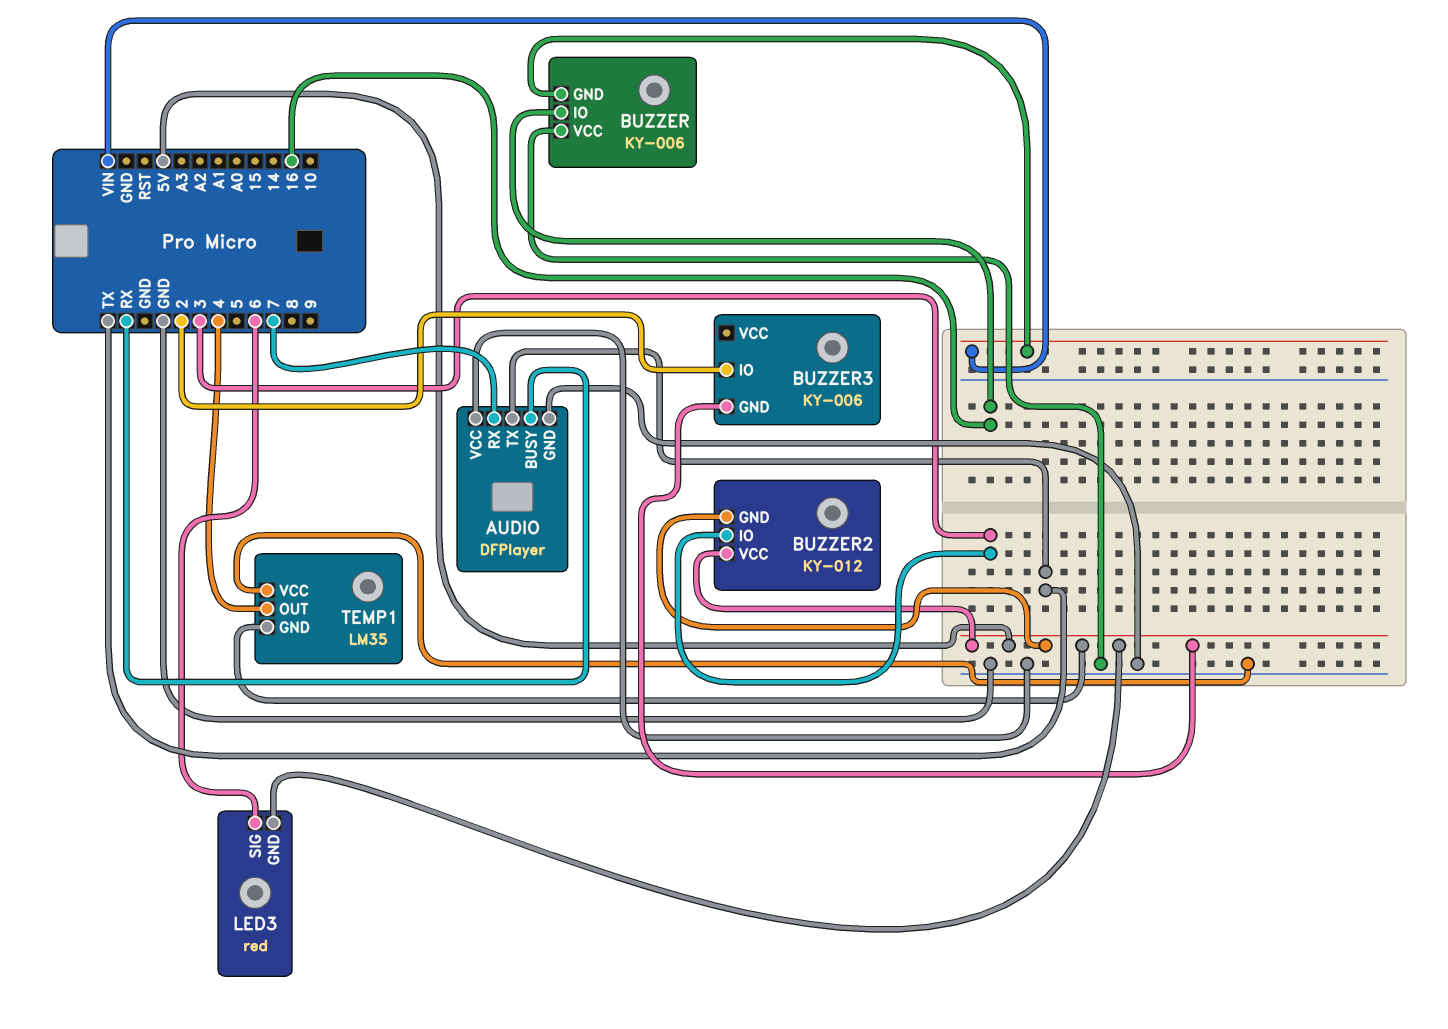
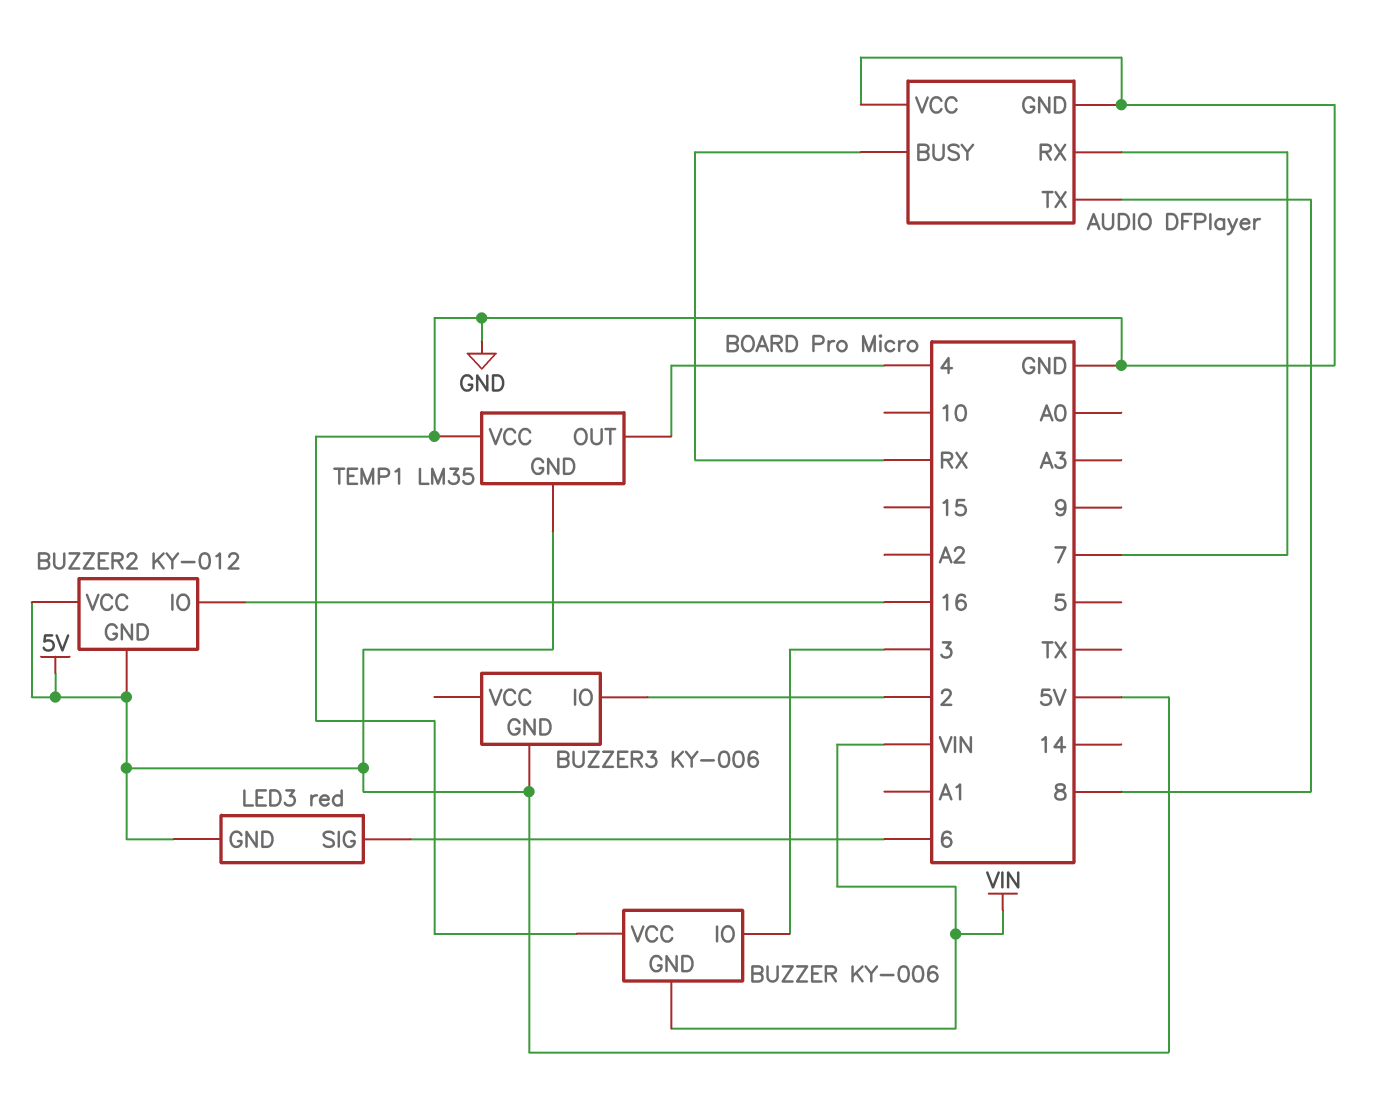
AUDIO pin TX: TX -> 8
BUZZER pin IO: 16 -> 3
BUZZER2 pin IO: 3 -> 16

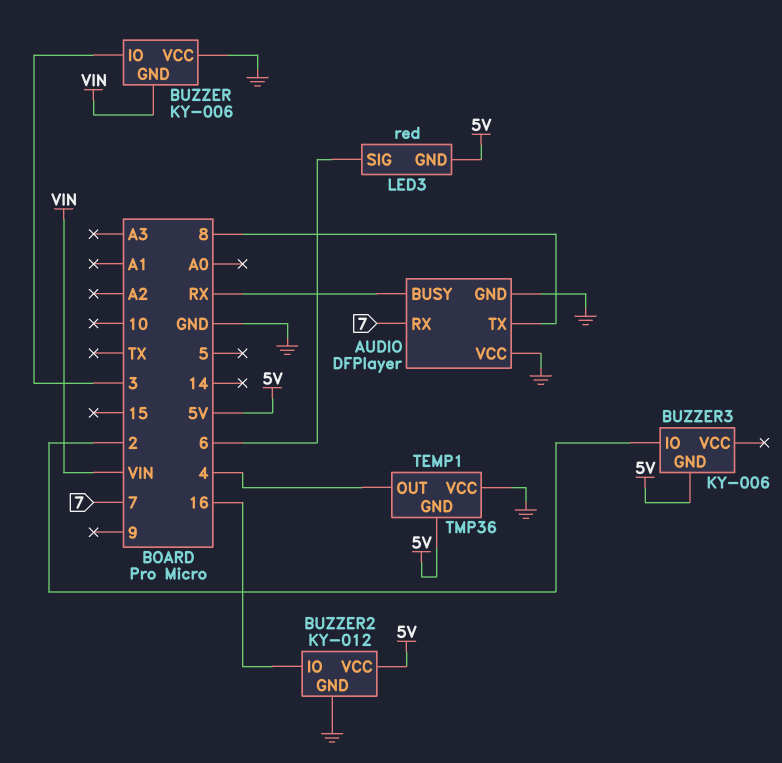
BUZZER2 pin GND: 5V -> GND
TEMP1: LM35 -> TMP36

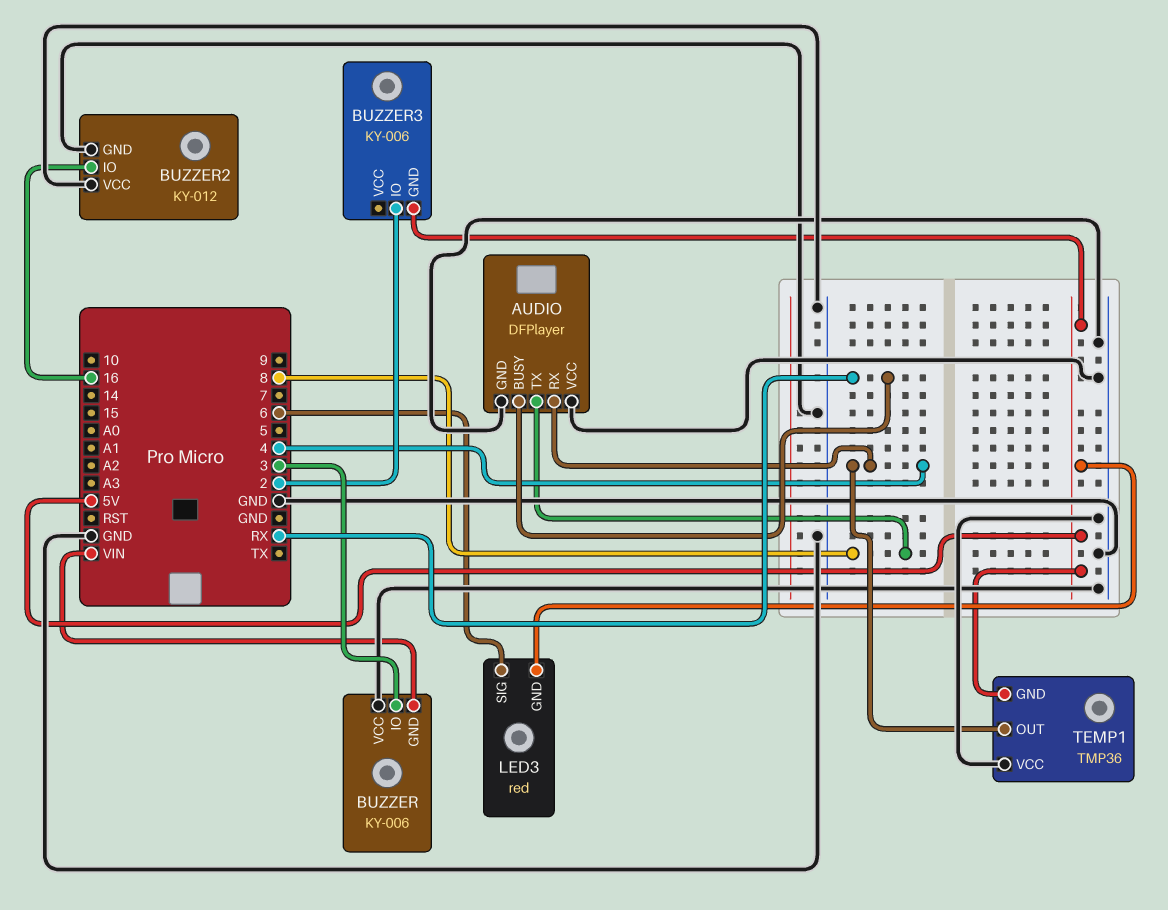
AUDIO pin RX: 7 -> 4
BUZZER2 pin VCC: 5V -> GND

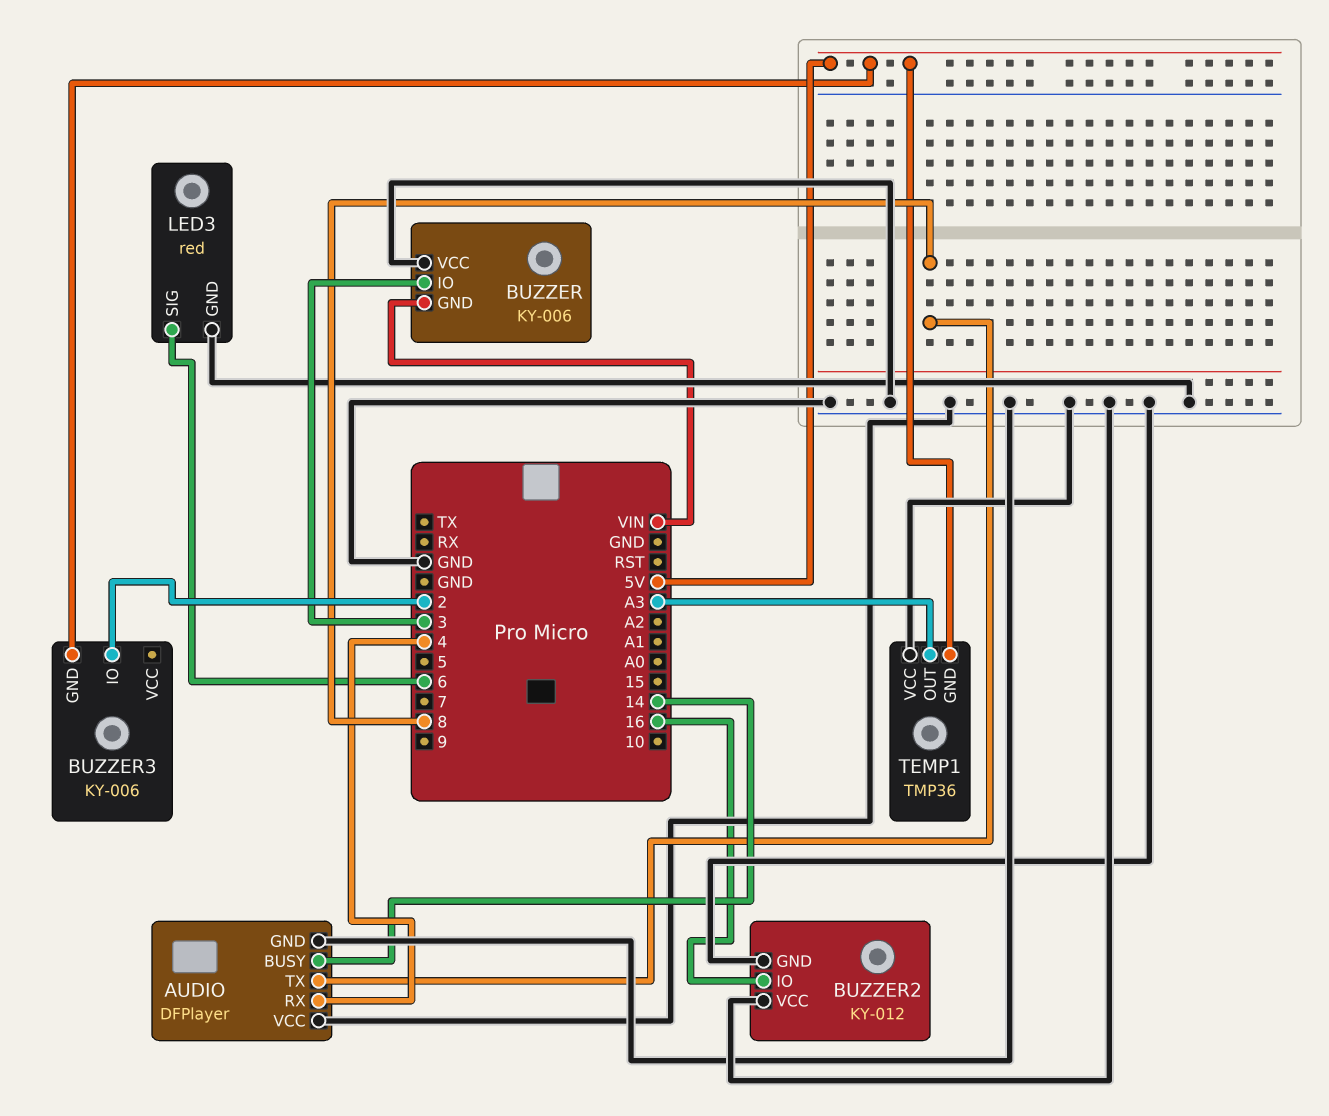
AUDIO pin BUSY: RX -> 14
LED3 pin GND: 5V -> GND
TEMP1 pin OUT: 4 -> A3

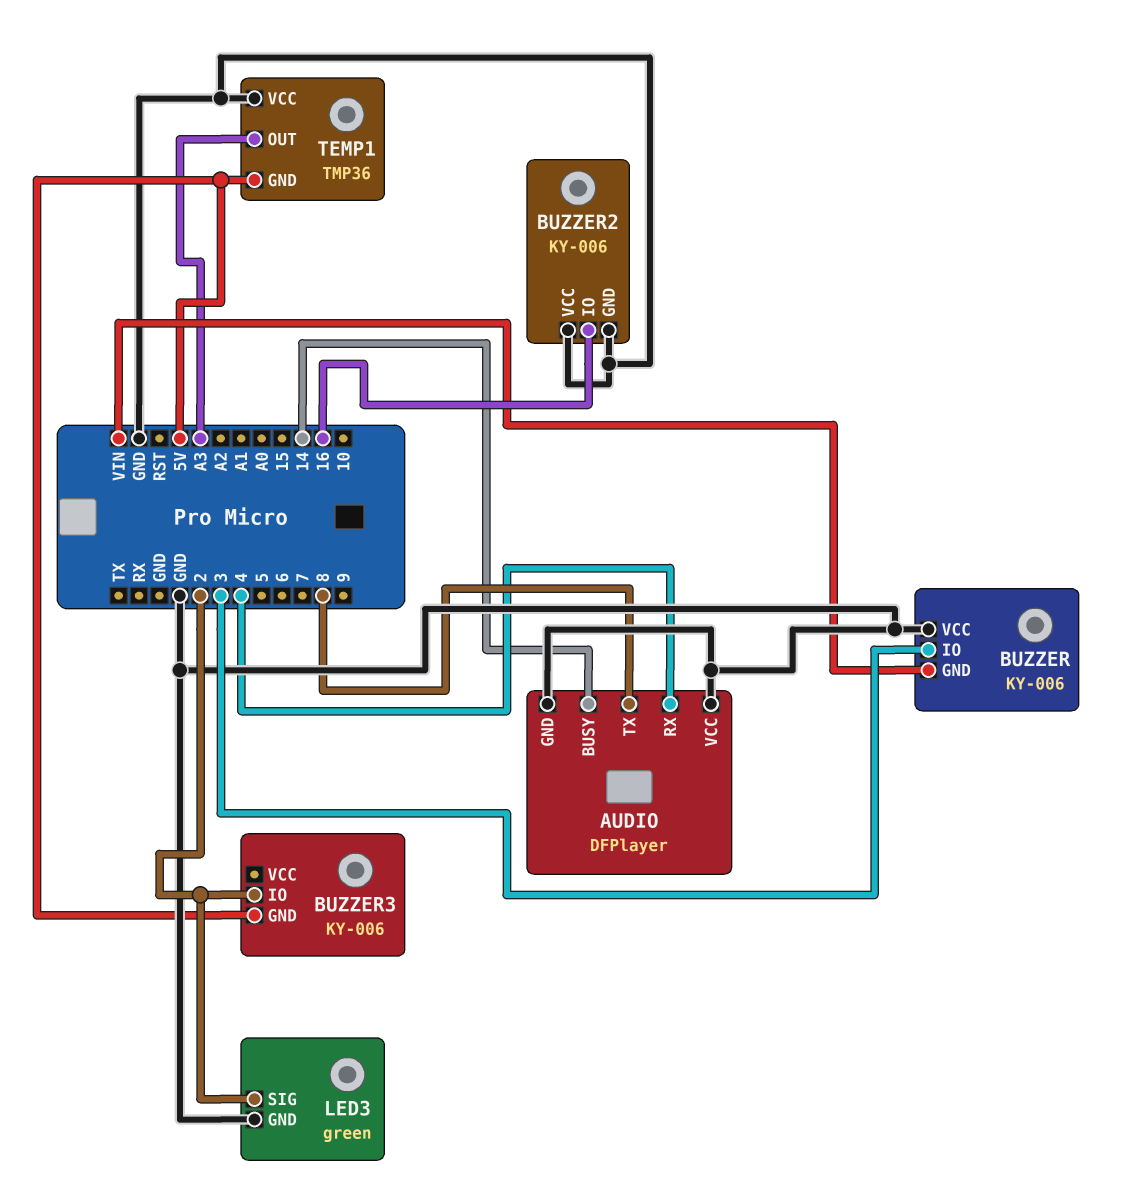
BUZZER2: KY-012 -> KY-006
LED3: red -> green
LED3 pin SIG: 6 -> 2

